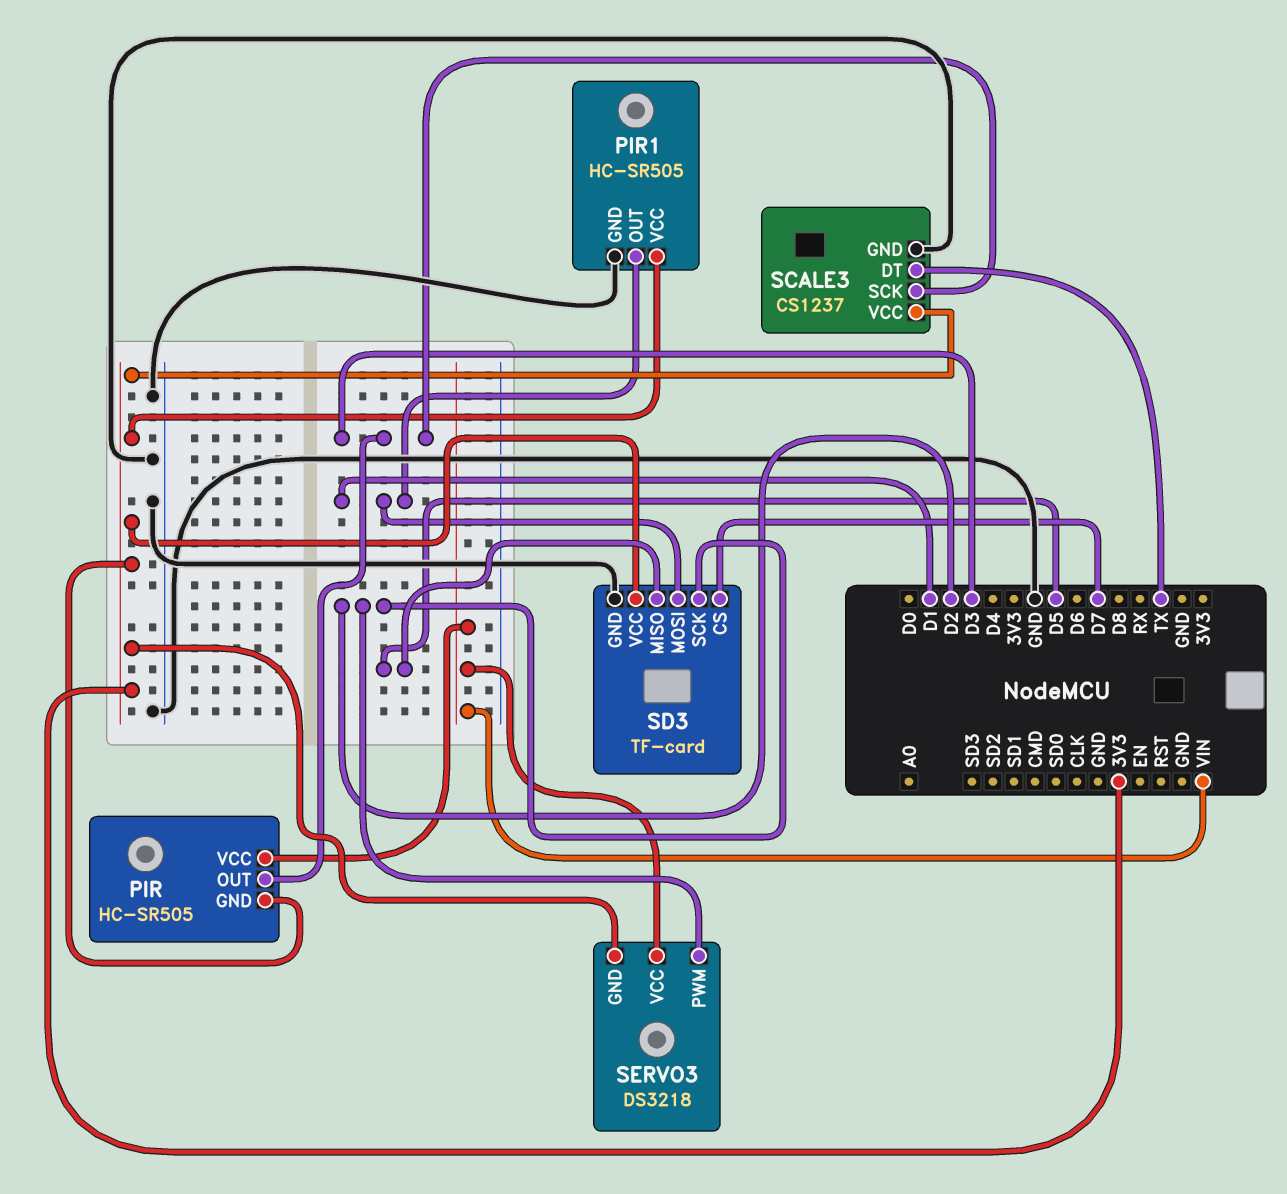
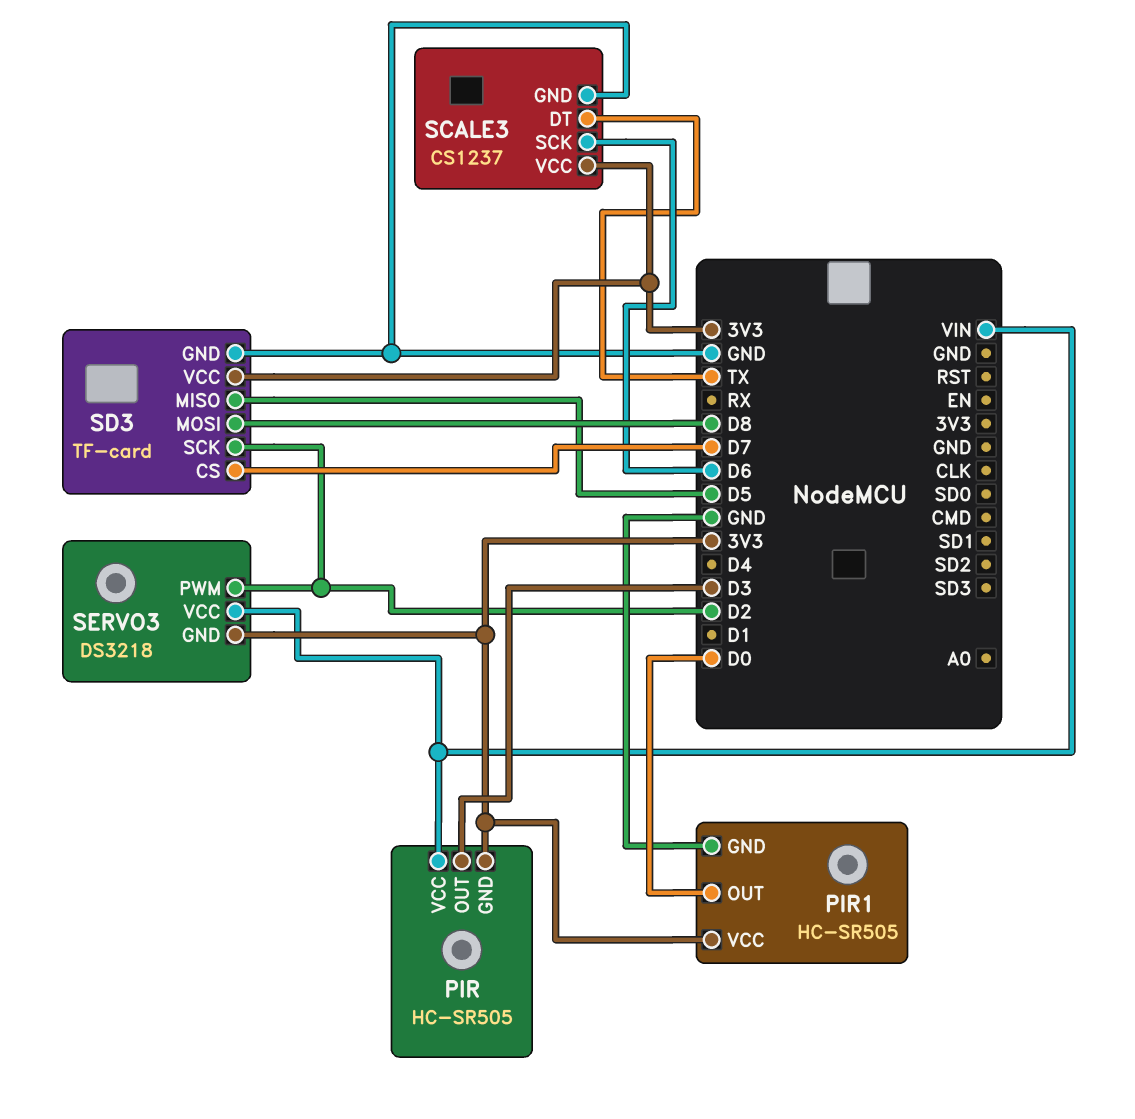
PIR1 pin OUT: D1 -> D0
SCALE3 pin SCK: D3 -> D6
SD3 pin MOSI: D1 -> D8

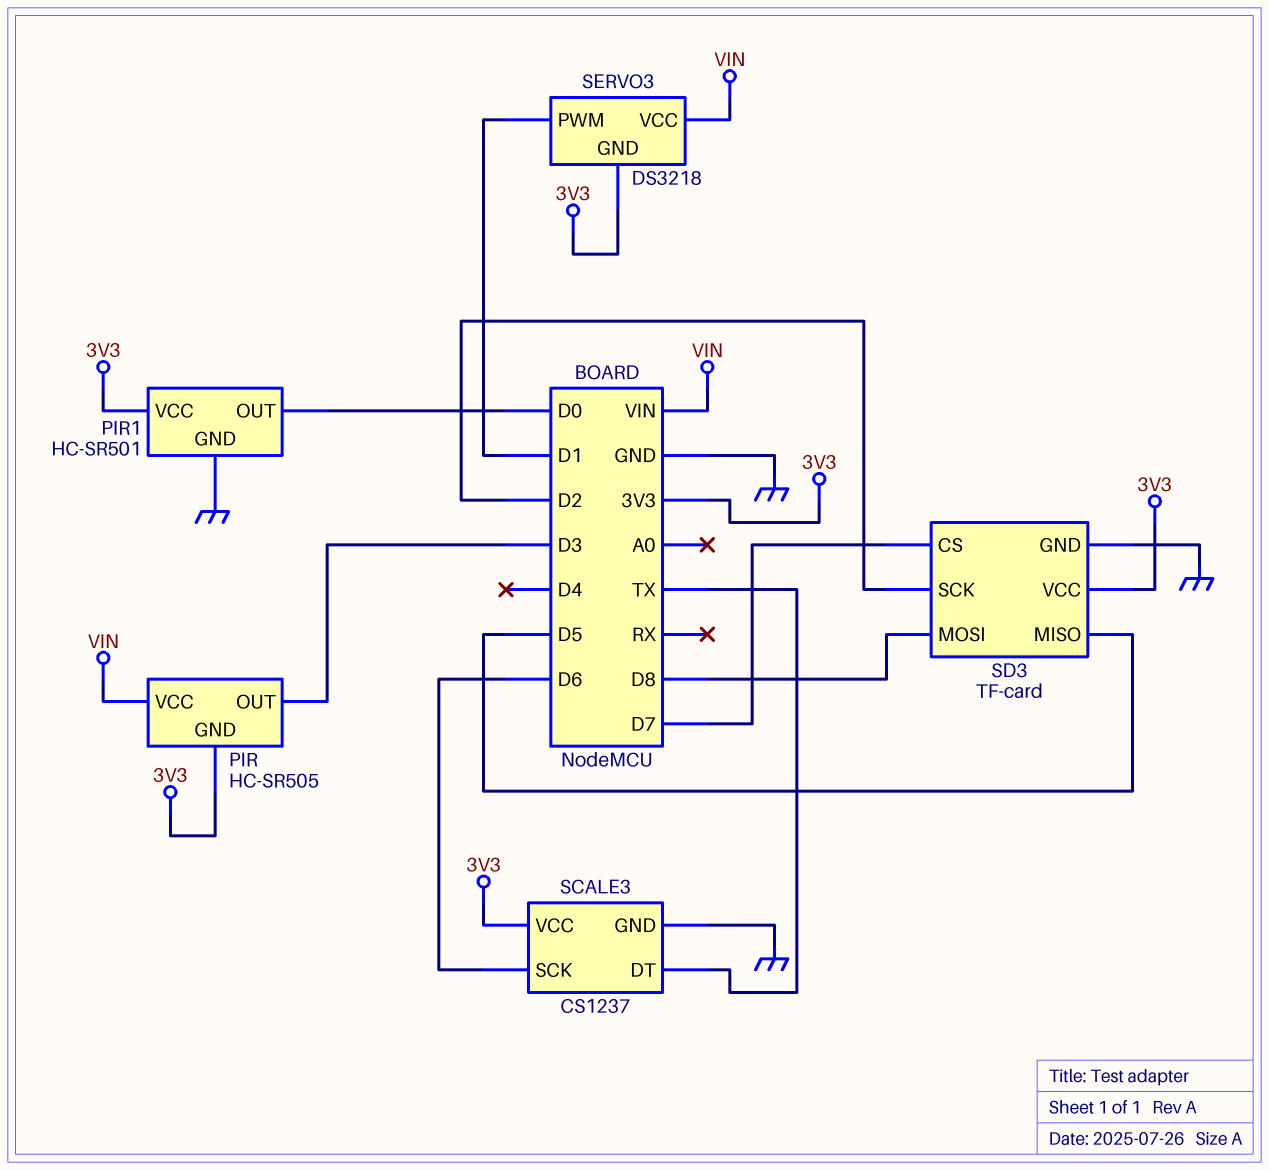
PIR1: HC-SR505 -> HC-SR501
SERVO3 pin PWM: D2 -> D1

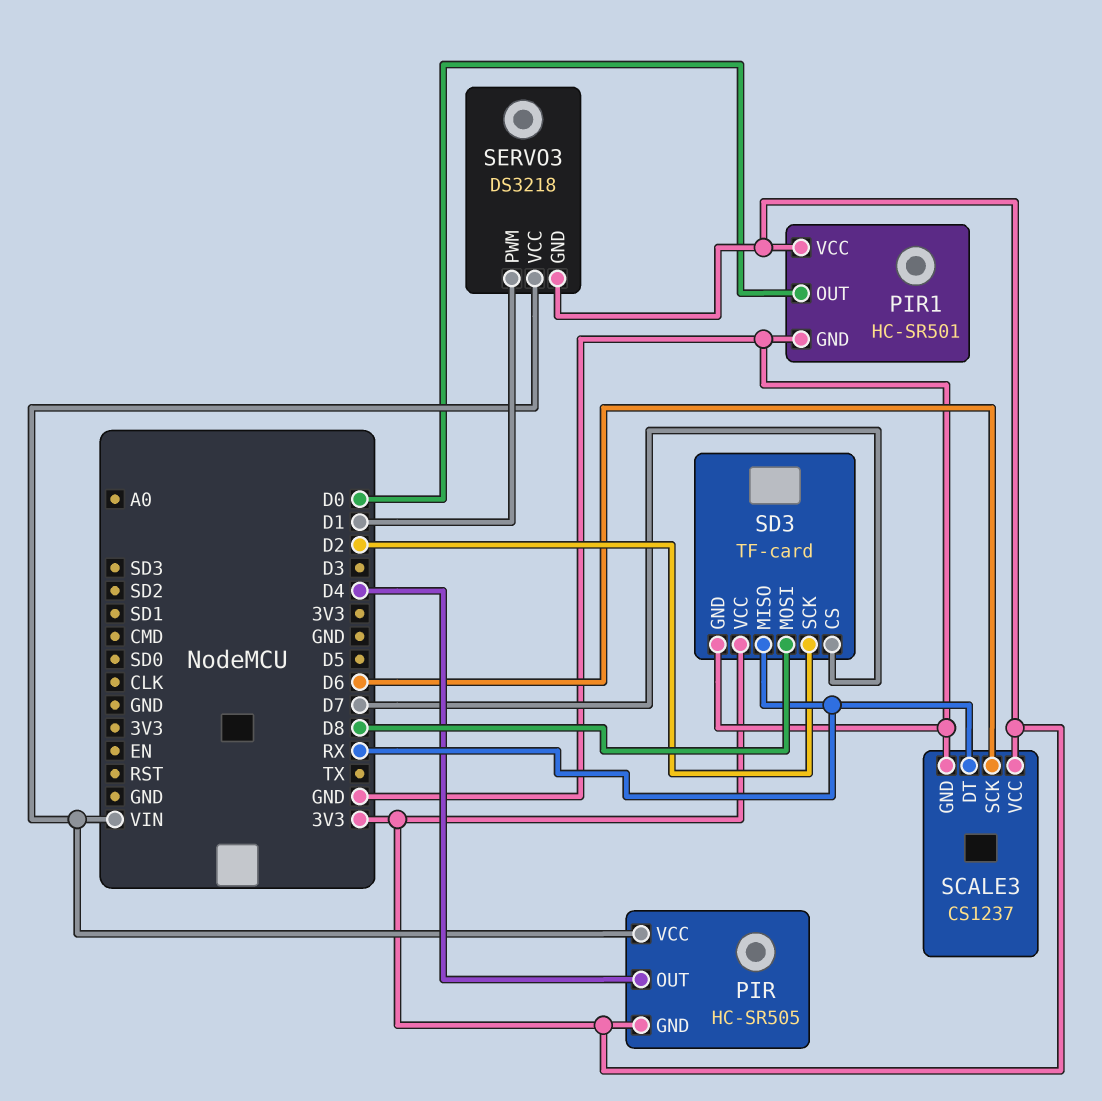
PIR pin OUT: D3 -> D4
SCALE3 pin DT: TX -> RX
SD3 pin MISO: D5 -> RX

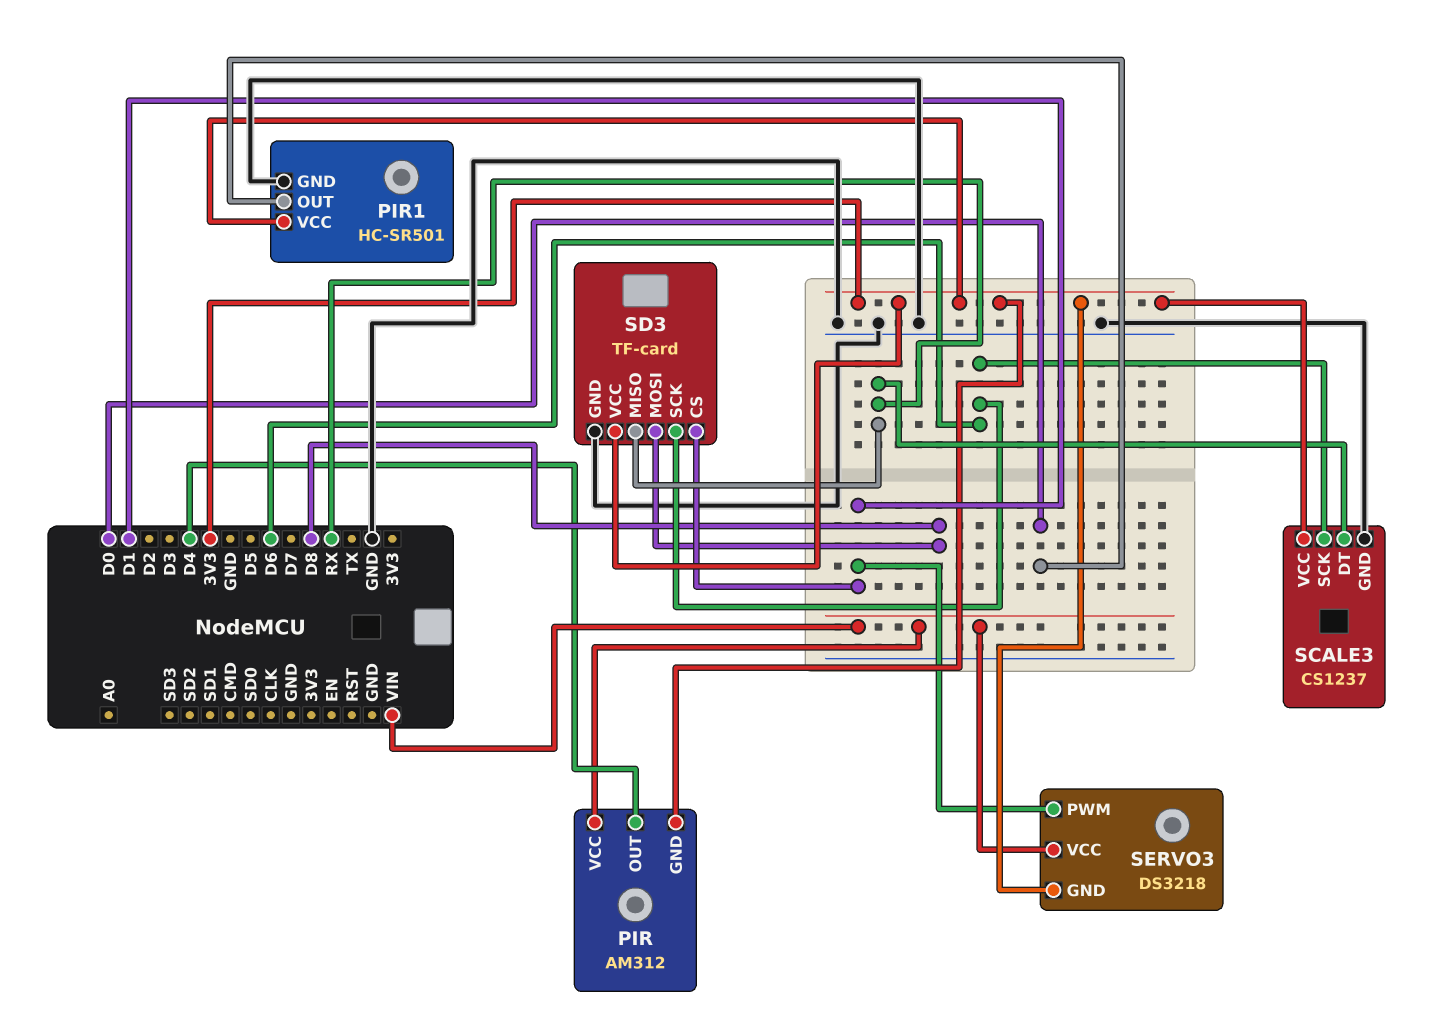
PIR: HC-SR505 -> AM312
SD3 pin CS: D7 -> D1
SD3 pin SCK: D2 -> D6

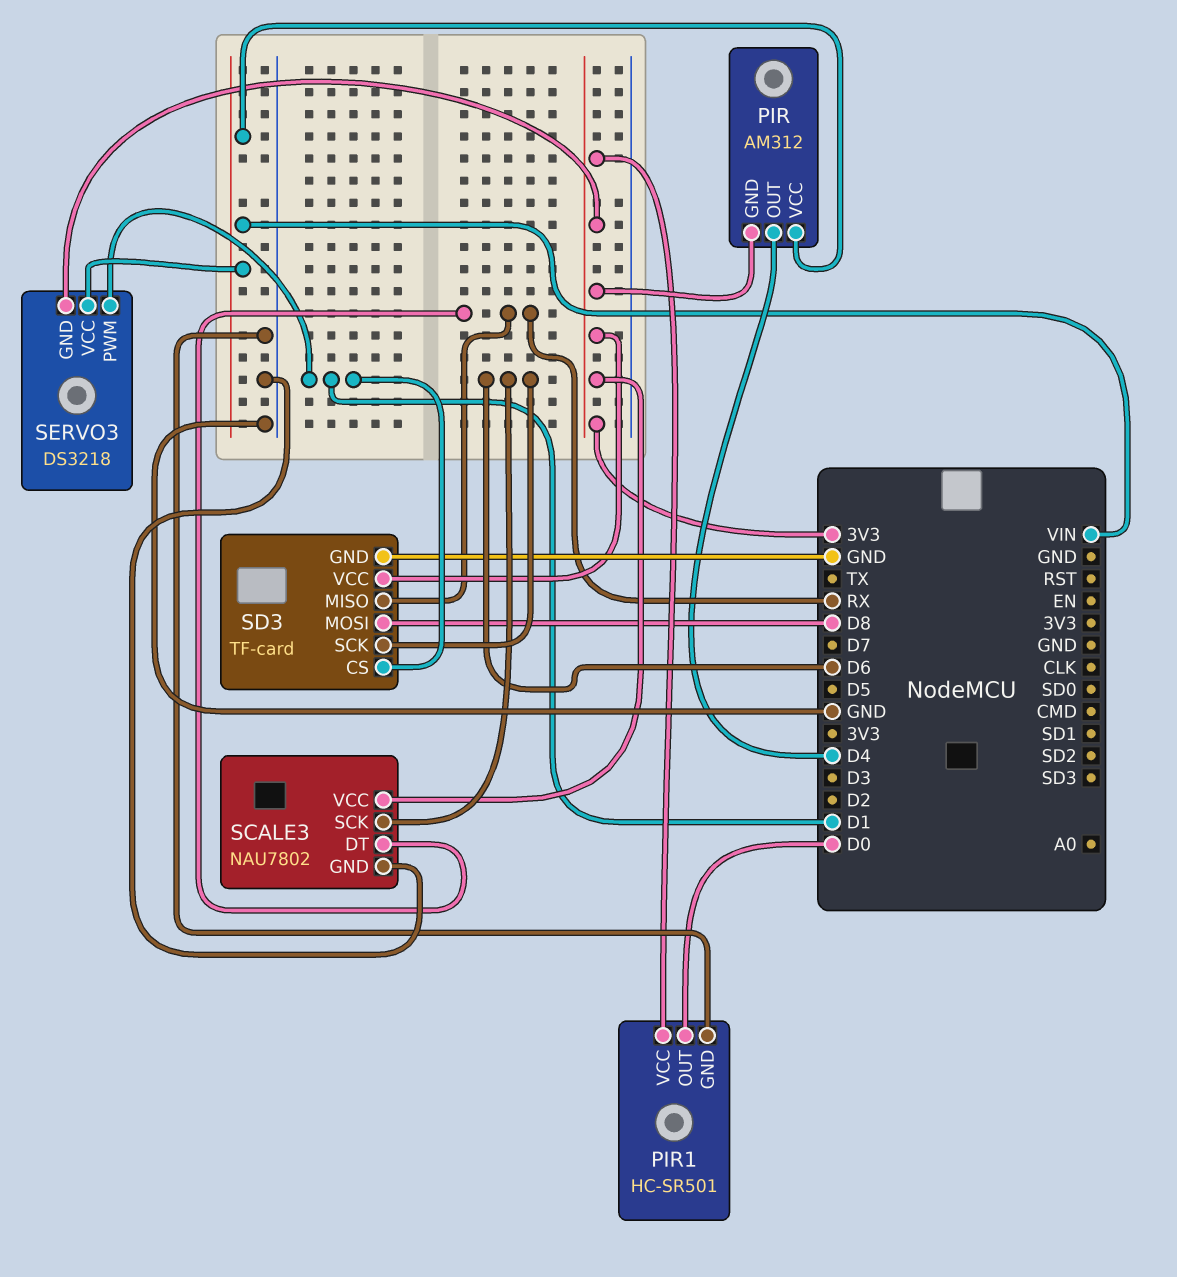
SCALE3: CS1237 -> NAU7802

